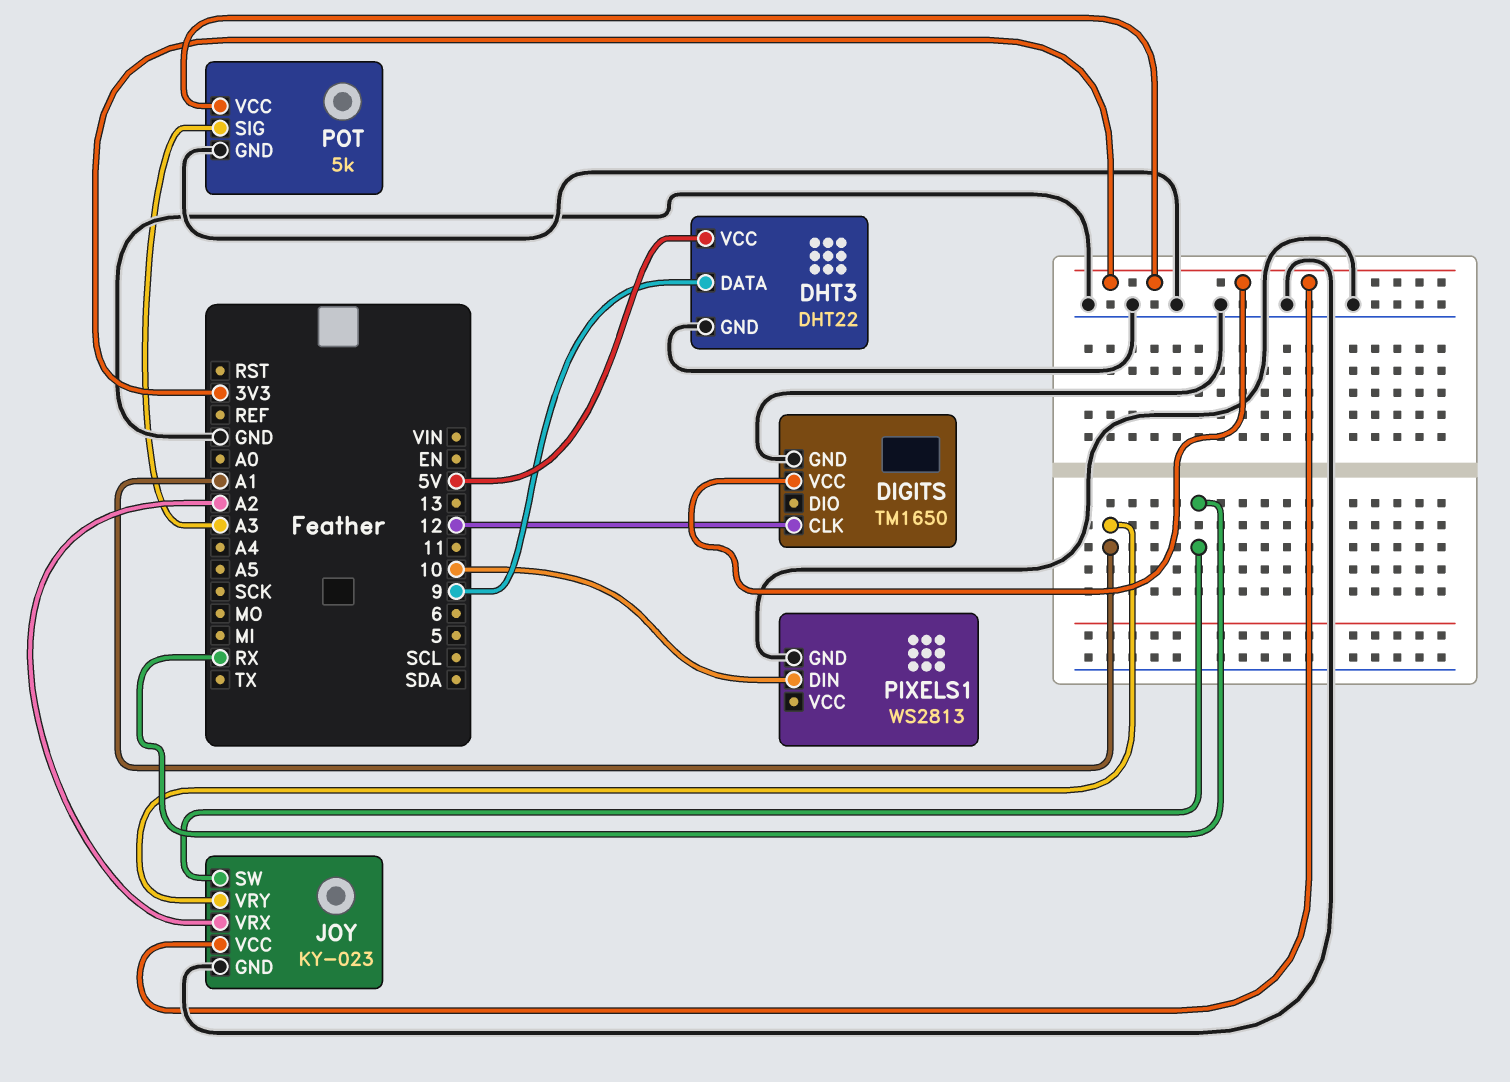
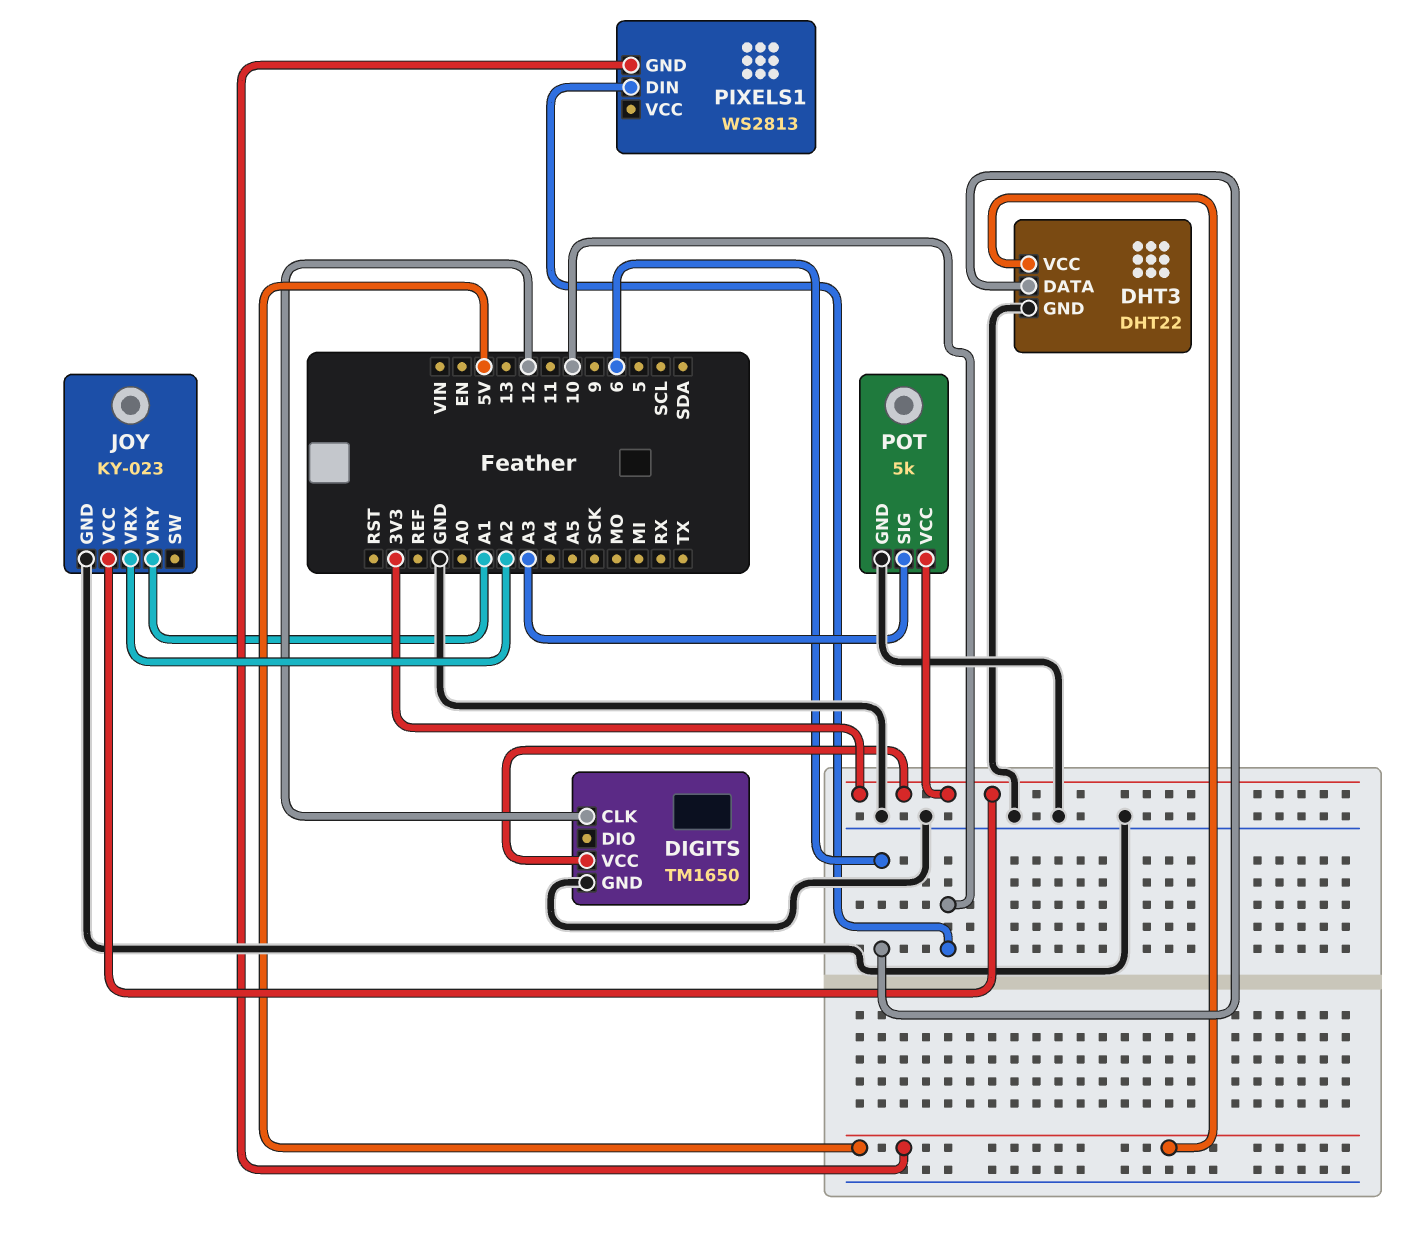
DHT3 pin DATA: 9 -> 6
JOY pin SW: RX -> none
PIXELS1 pin GND: GND -> 5V

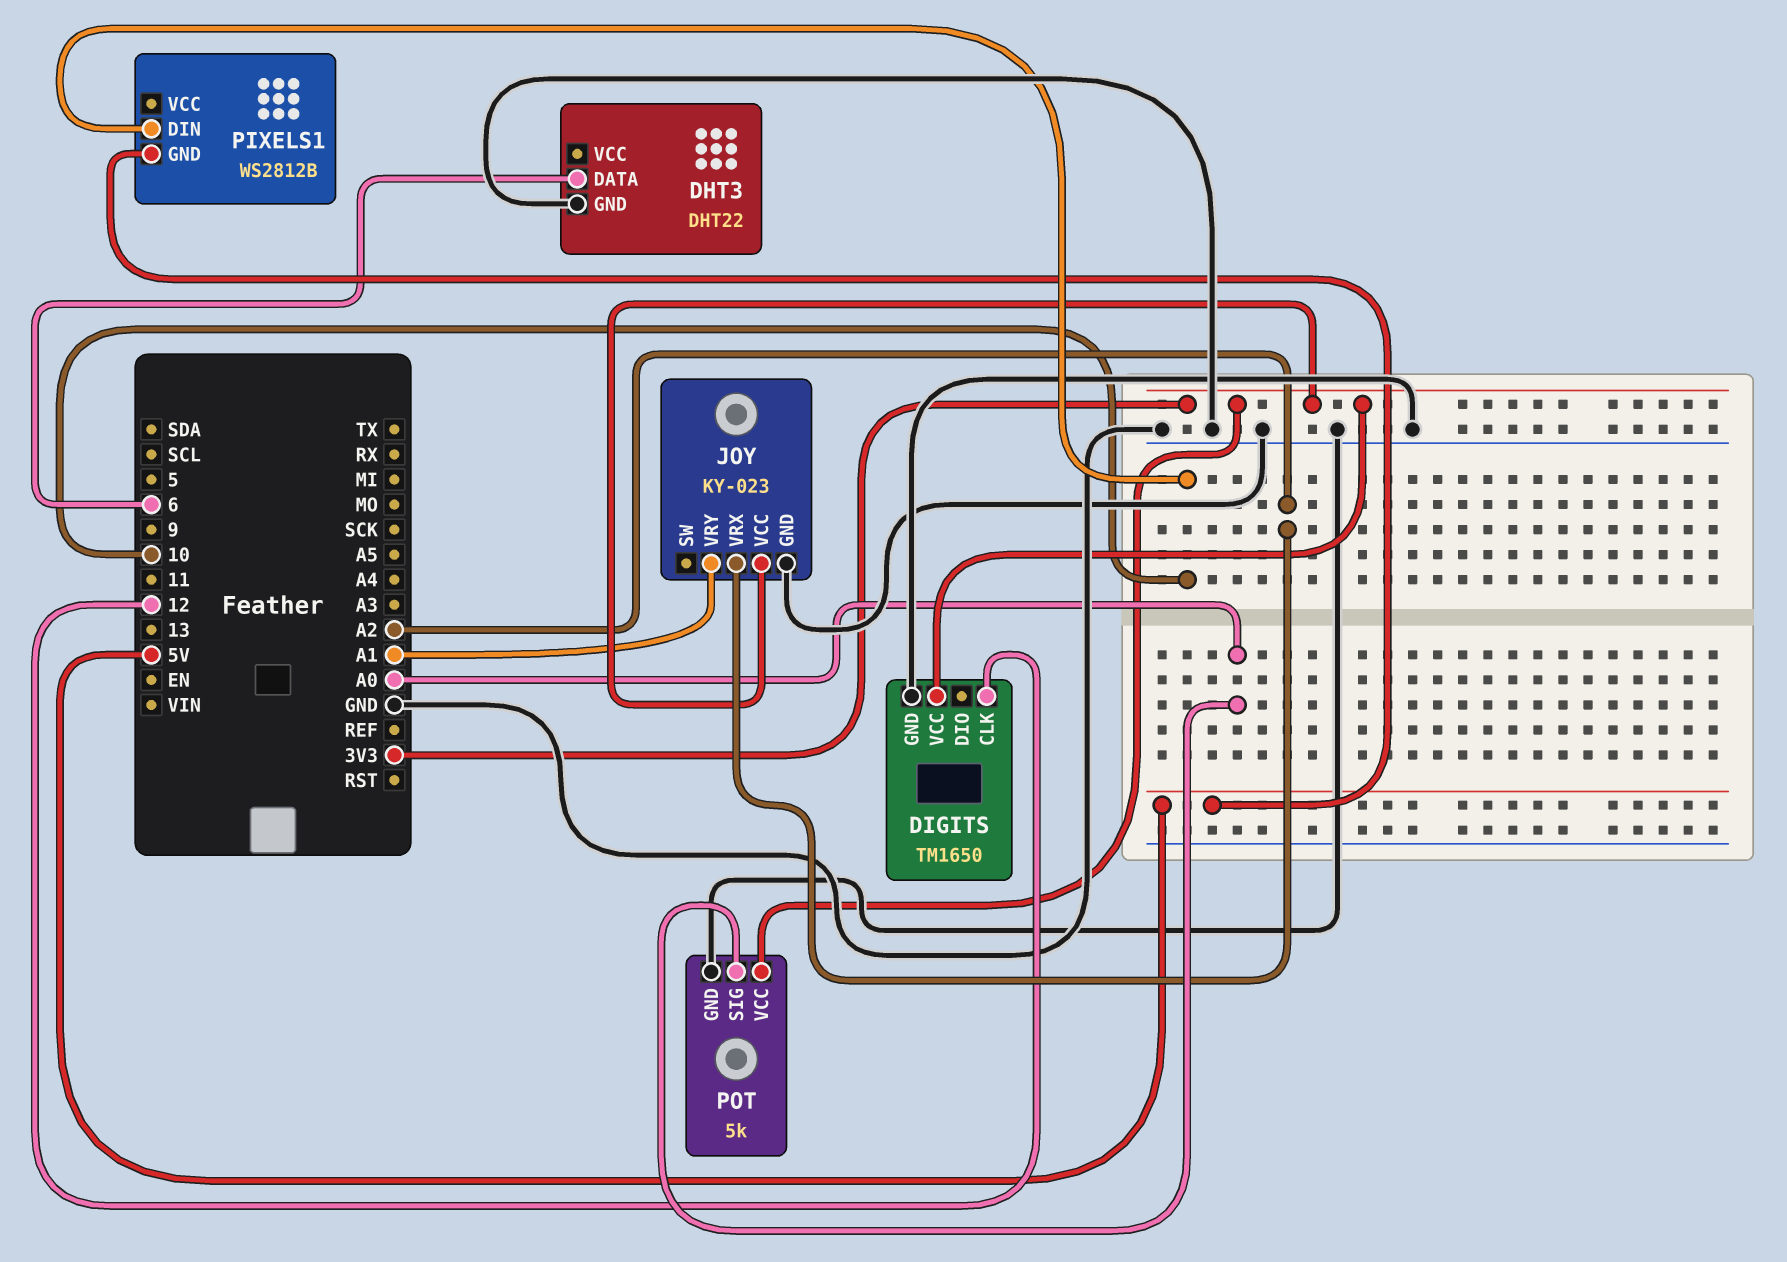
DHT3 pin VCC: 5V -> none
PIXELS1: WS2813 -> WS2812B
POT pin SIG: A3 -> A0

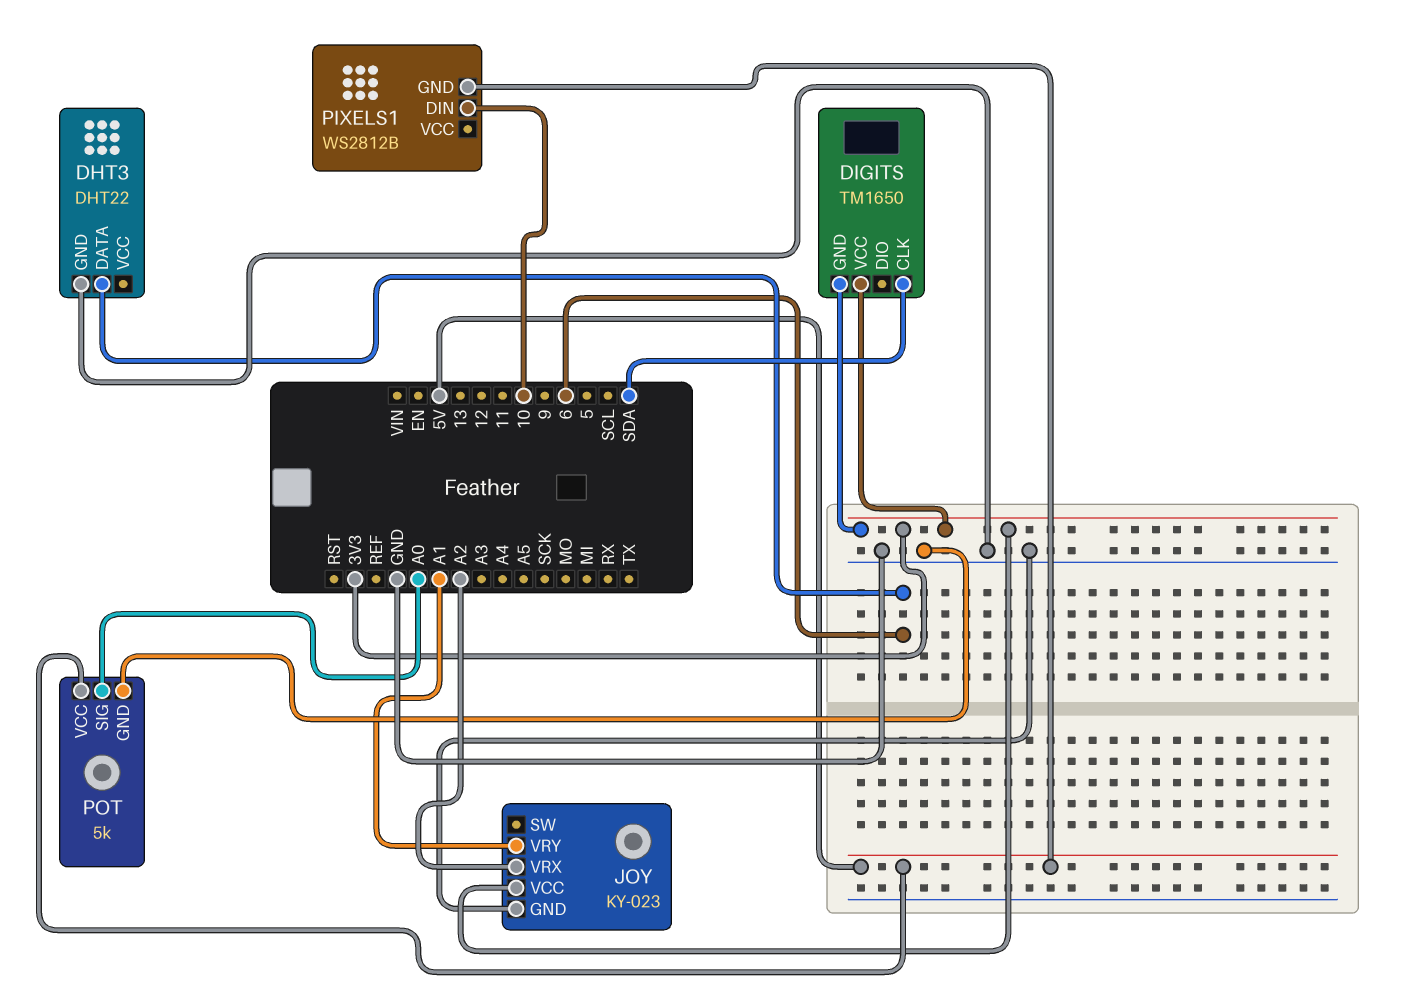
DIGITS pin CLK: 12 -> SDA
DIGITS pin GND: GND -> 3V3
POT pin VCC: 3V3 -> 5V

